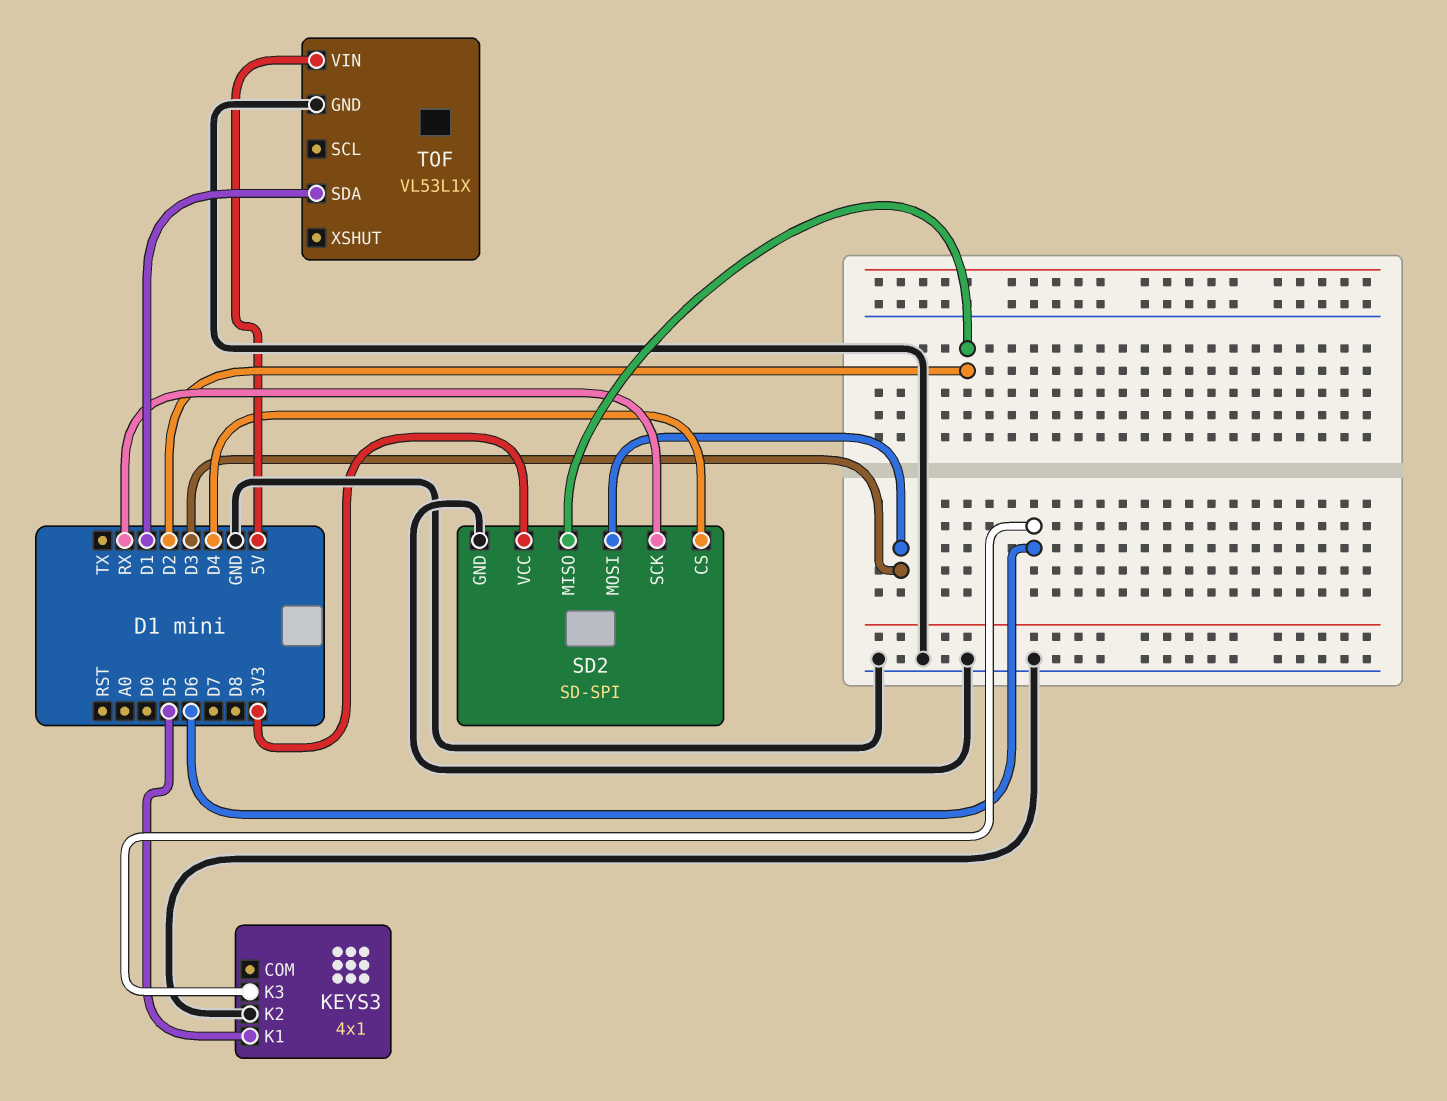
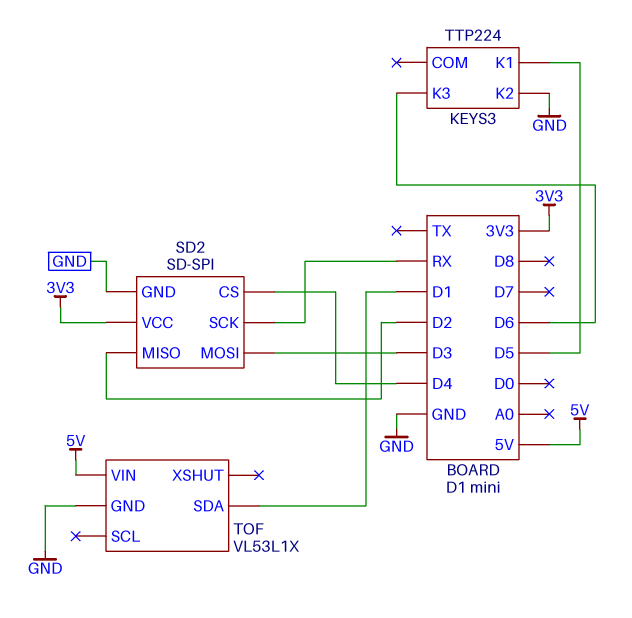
KEYS3: 4x1 -> TTP224

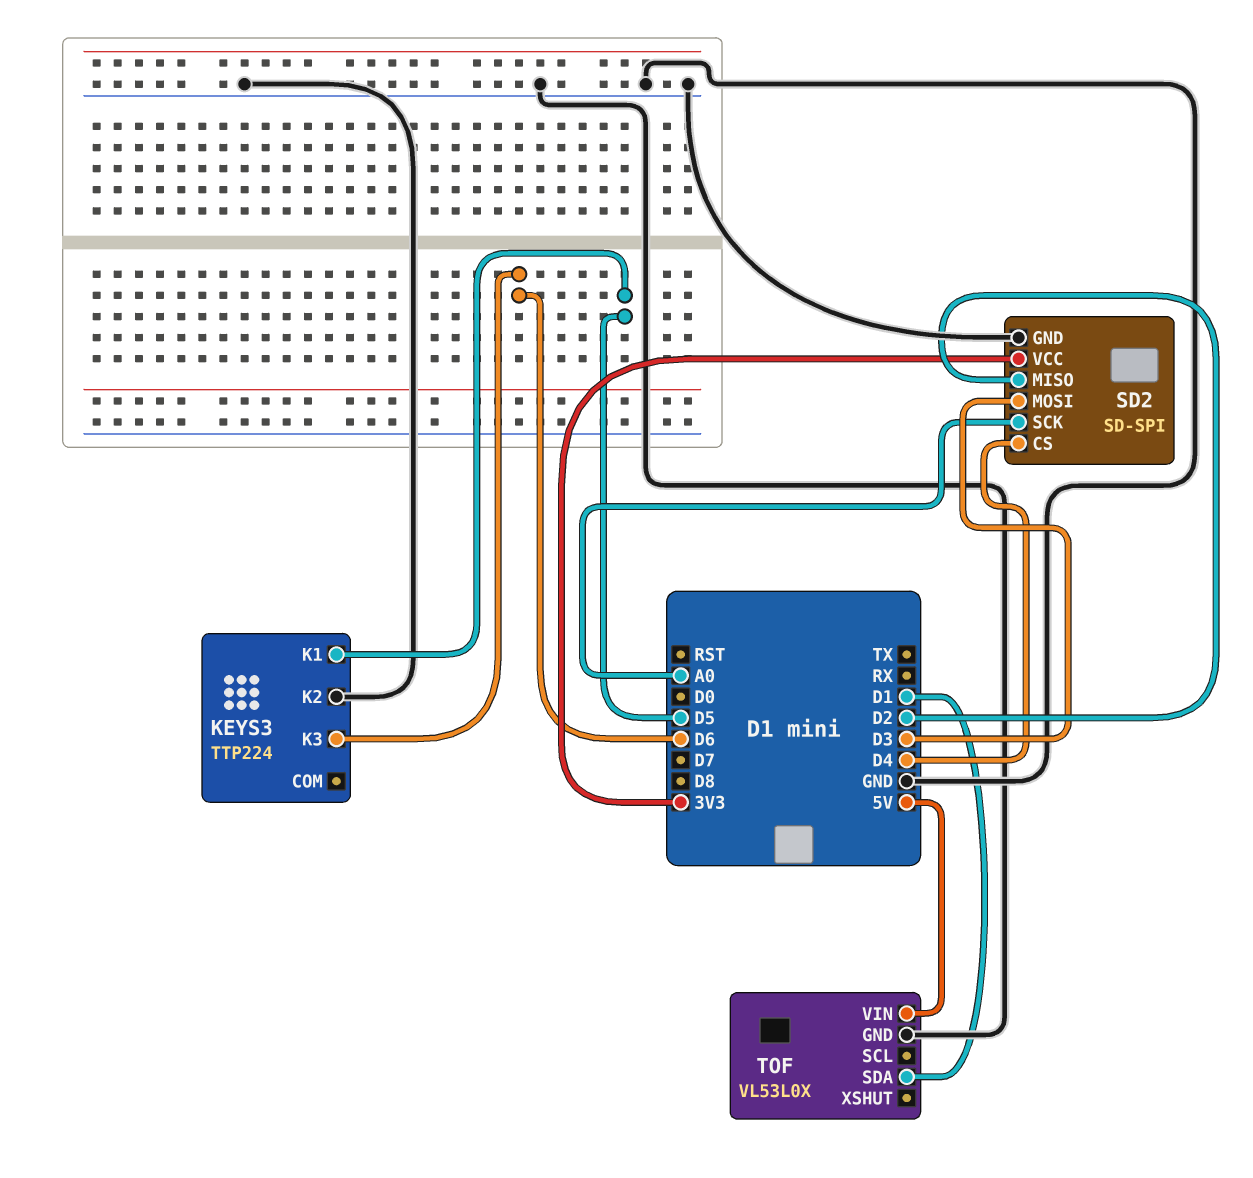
SD2 pin SCK: RX -> A0
TOF: VL53L1X -> VL53L0X

